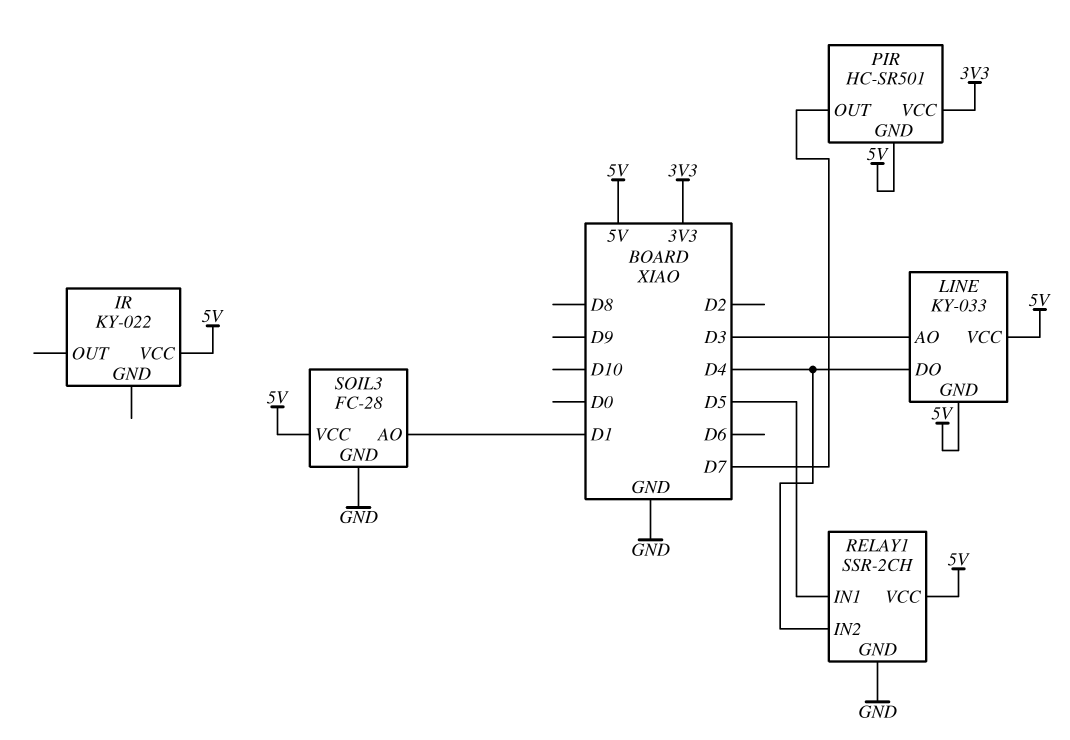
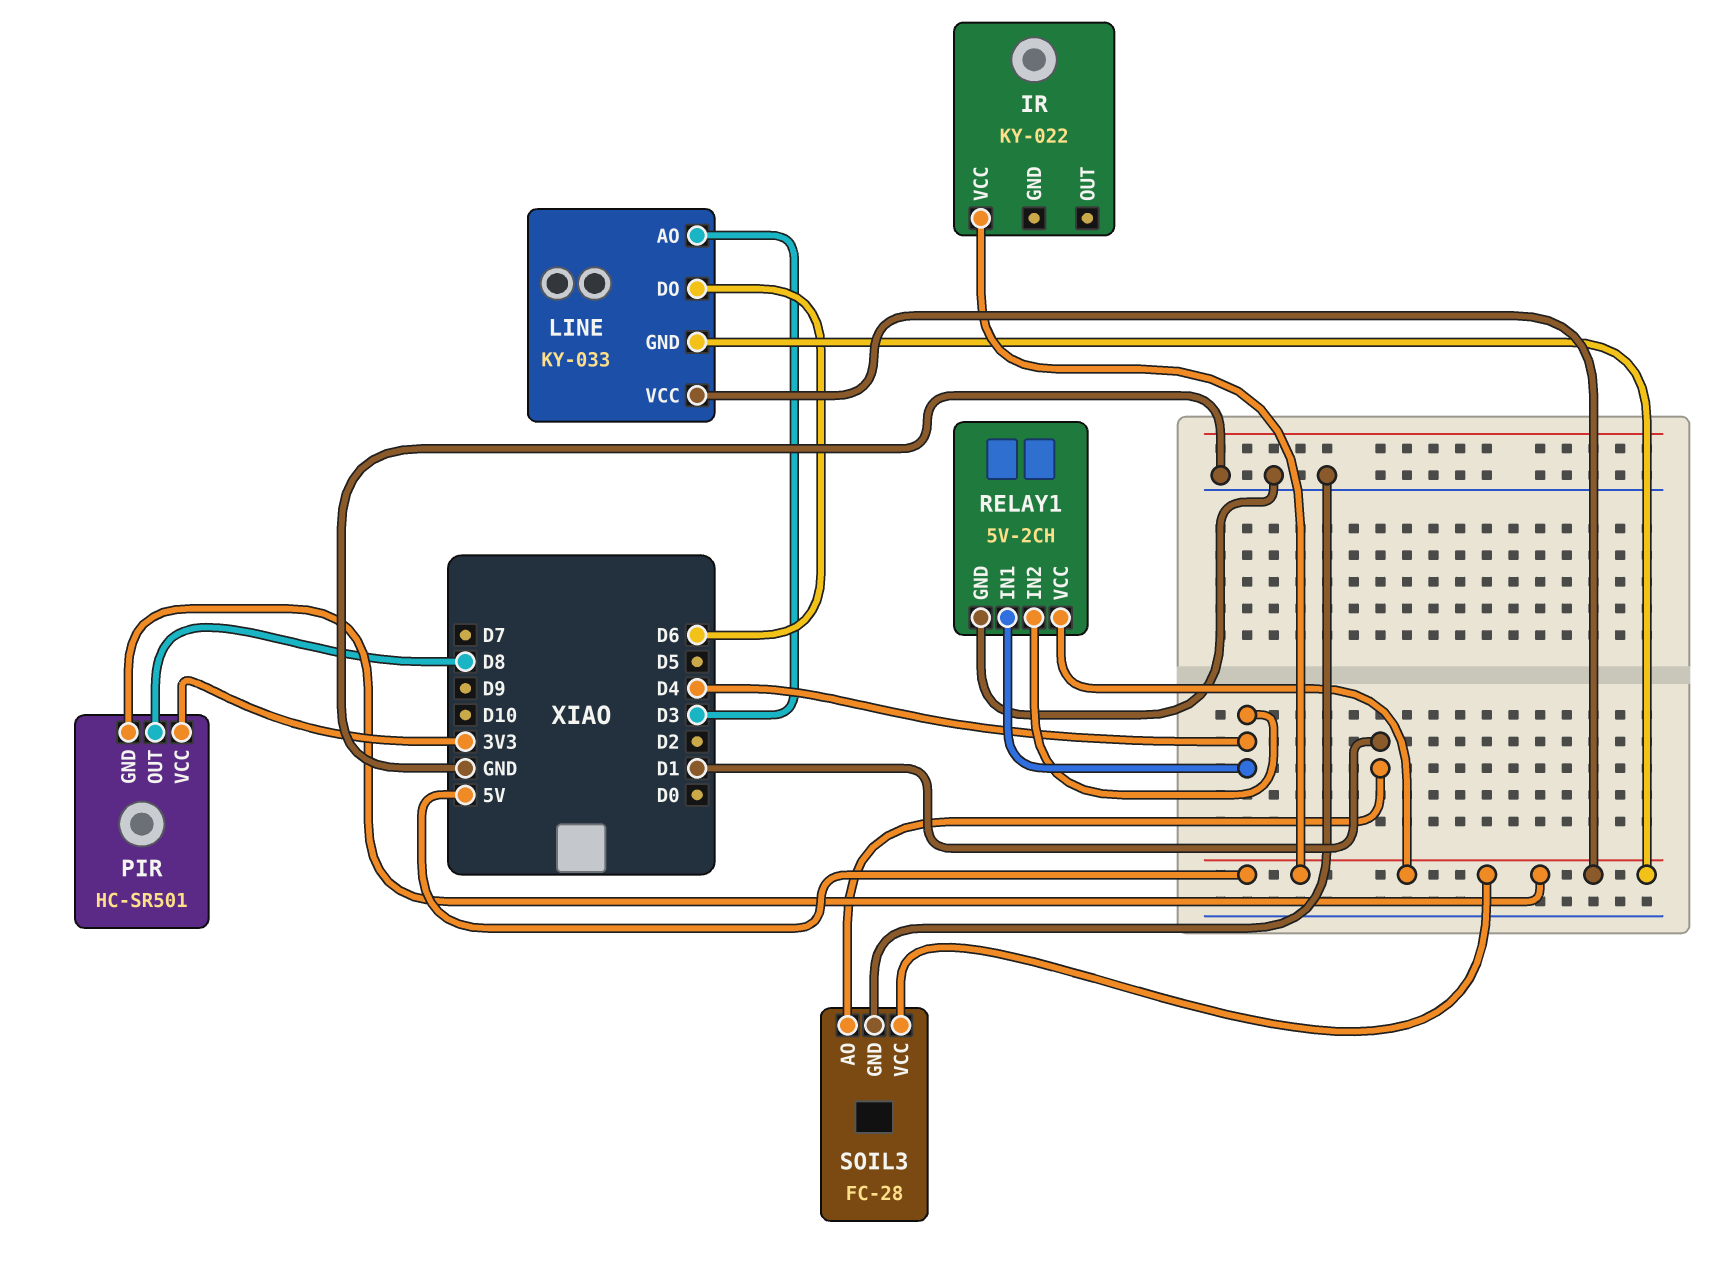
LINE pin DO: D4 -> D6
PIR pin OUT: D7 -> D8
RELAY1: SSR-2CH -> 5V-2CH
RELAY1 pin IN1: D5 -> D4

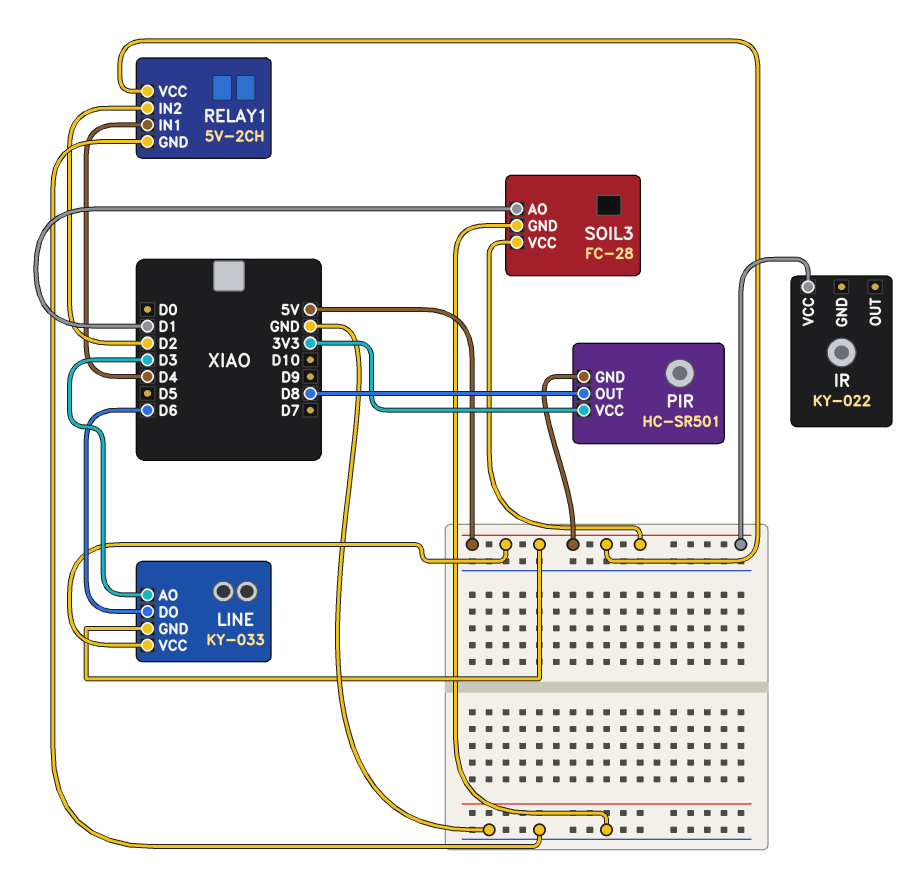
RELAY1 pin IN2: D4 -> D2

